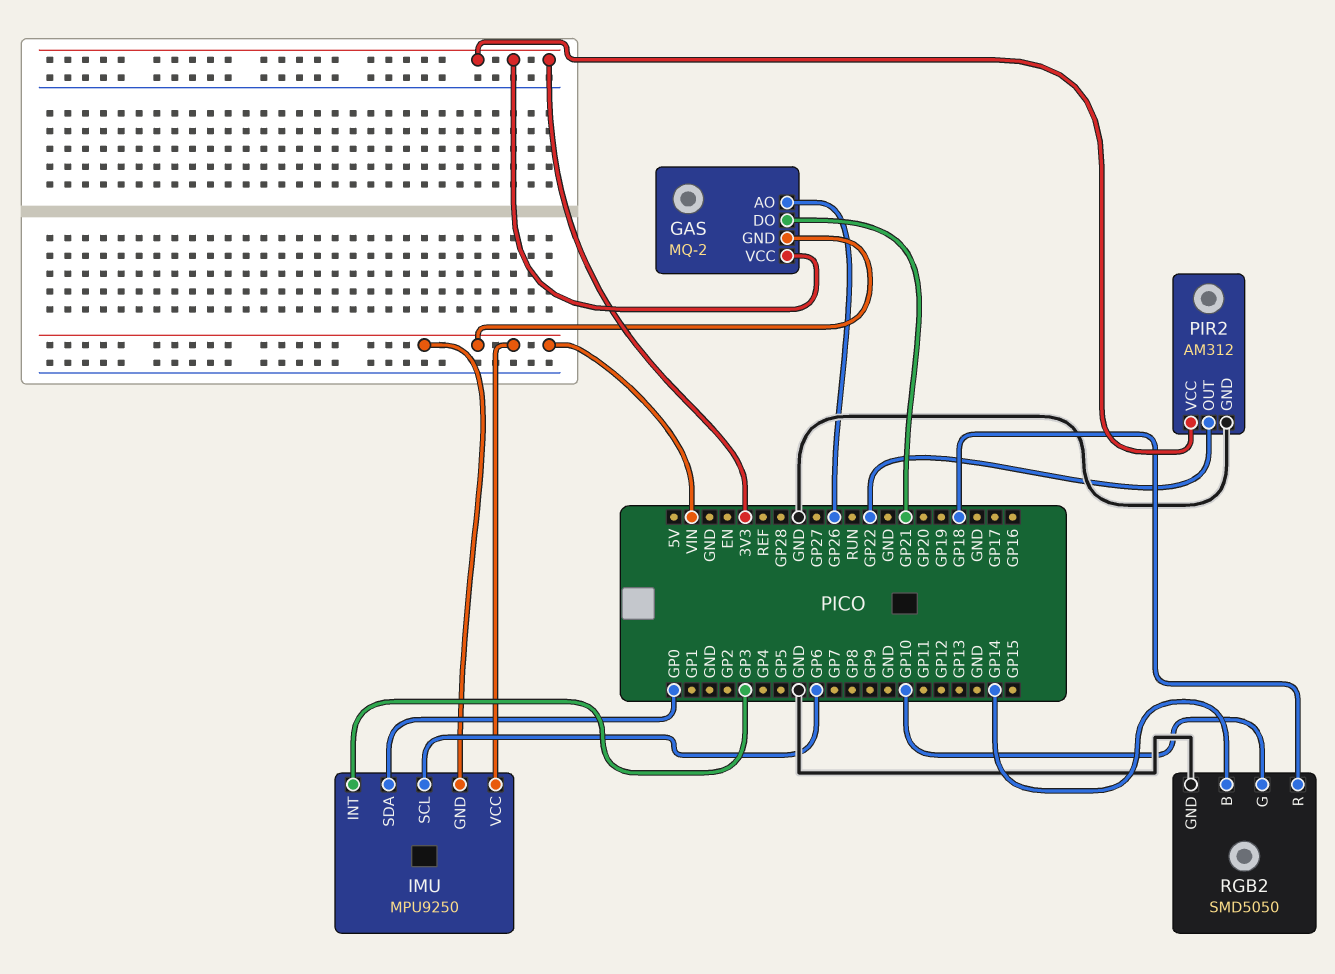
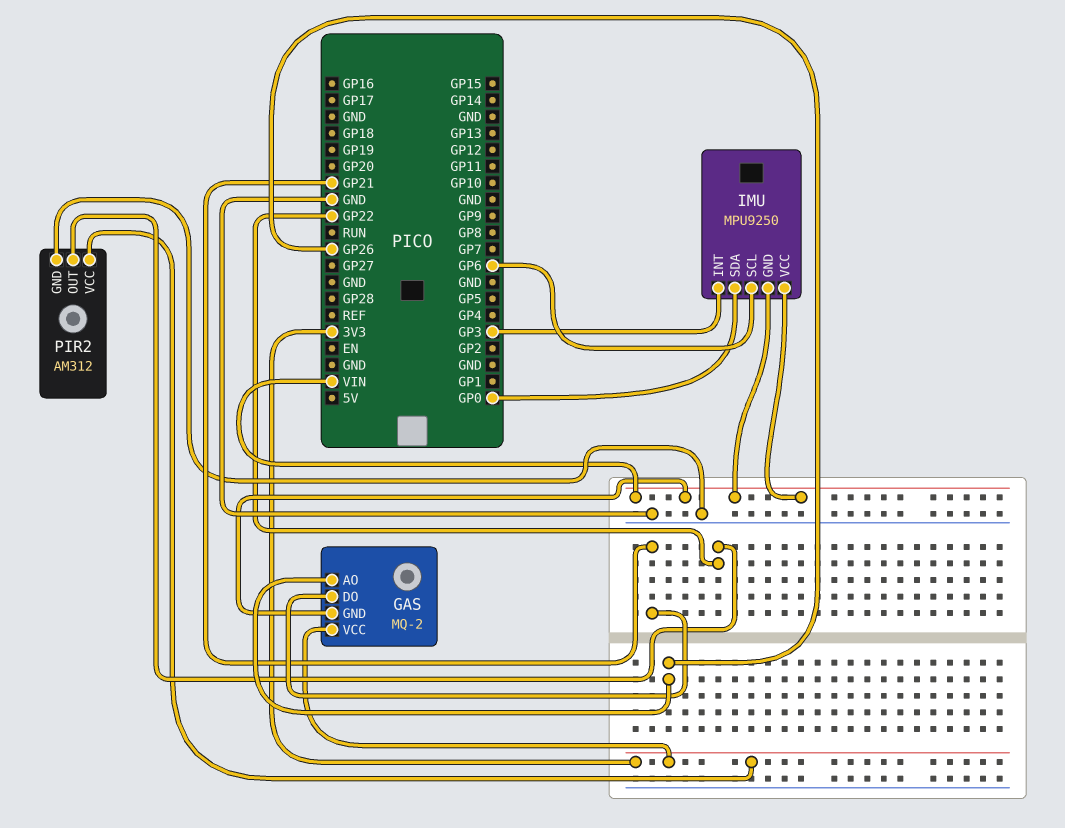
RGB2: SMD5050 -> none
RGB2 pin B: GP14 -> none
RGB2 pin G: GP10 -> none
RGB2 pin GND: GND -> none
RGB2 pin R: GP18 -> none

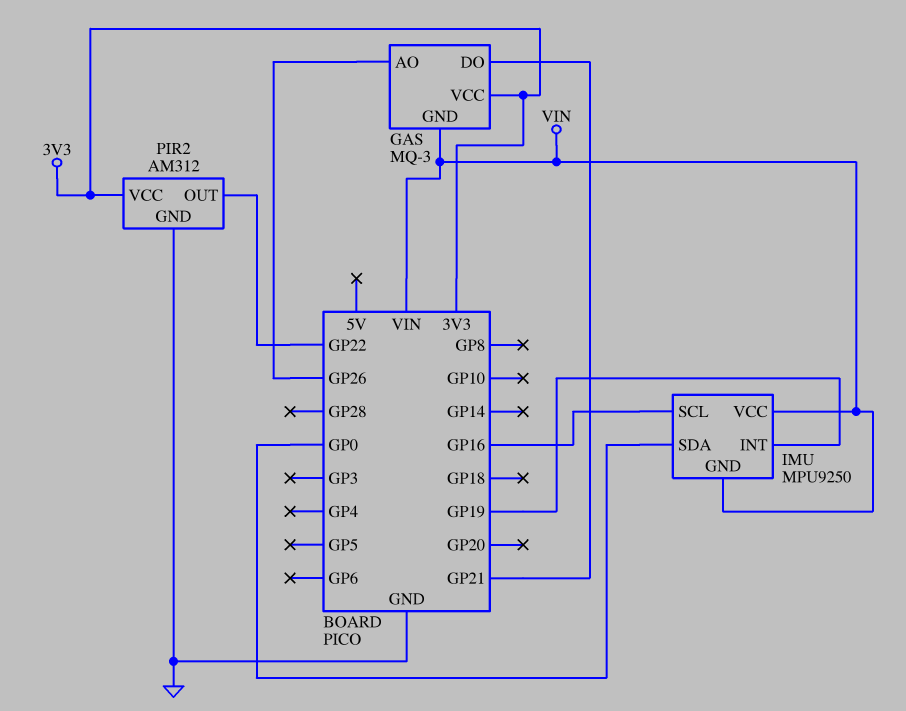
GAS: MQ-2 -> MQ-3
IMU pin INT: GP3 -> GP19
IMU pin SCL: GP6 -> GP16

